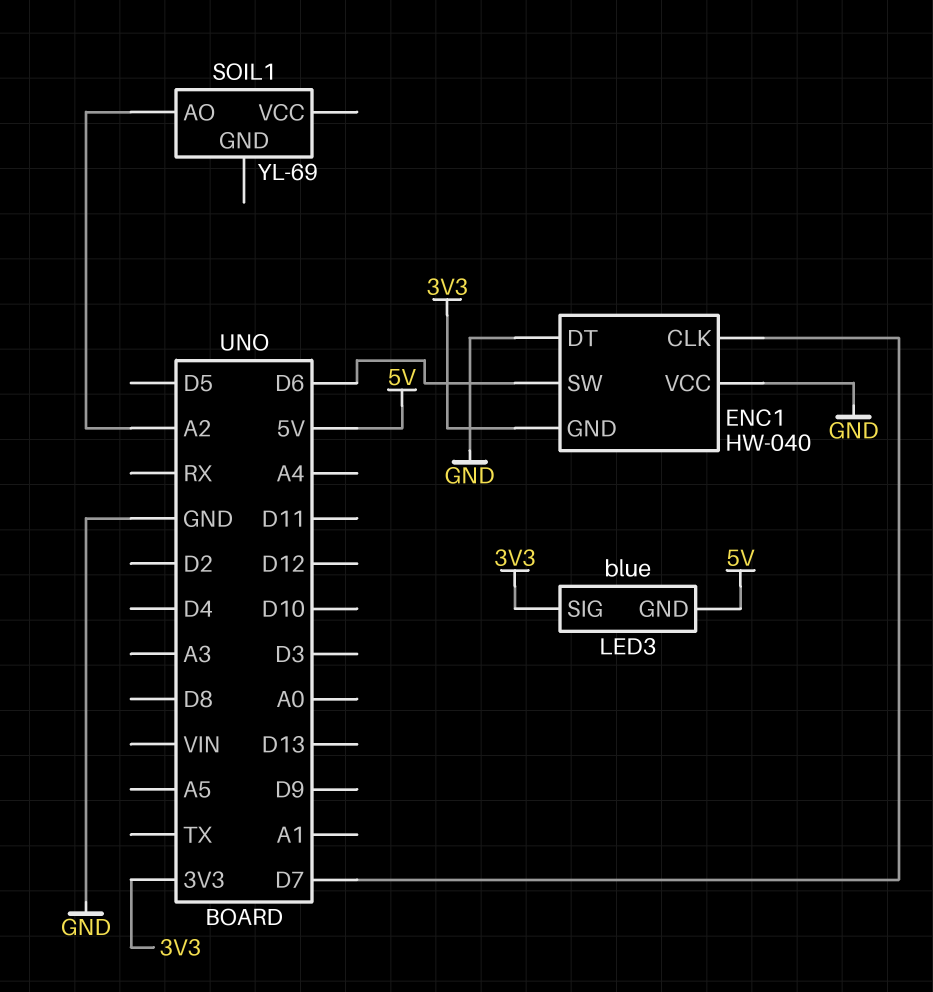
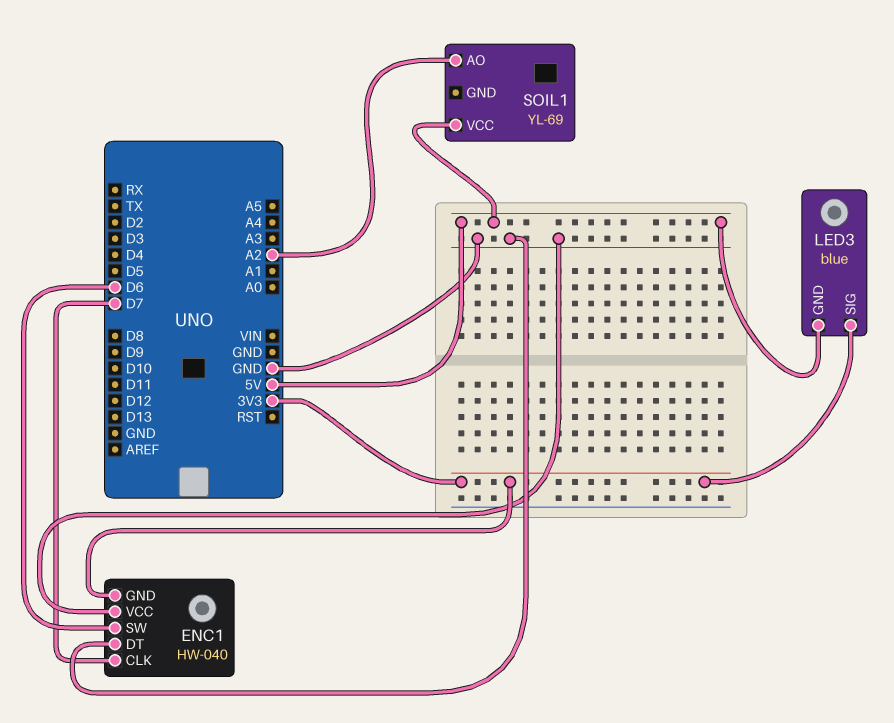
SOIL1 pin VCC: none -> 5V

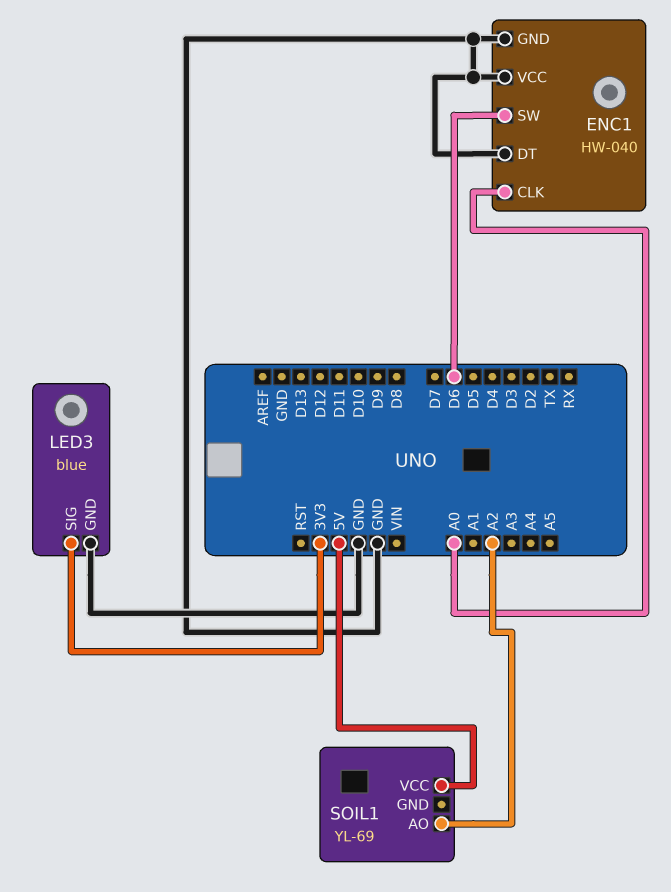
ENC1 pin CLK: D7 -> A0
ENC1 pin GND: 3V3 -> GND
LED3 pin GND: 5V -> GND

